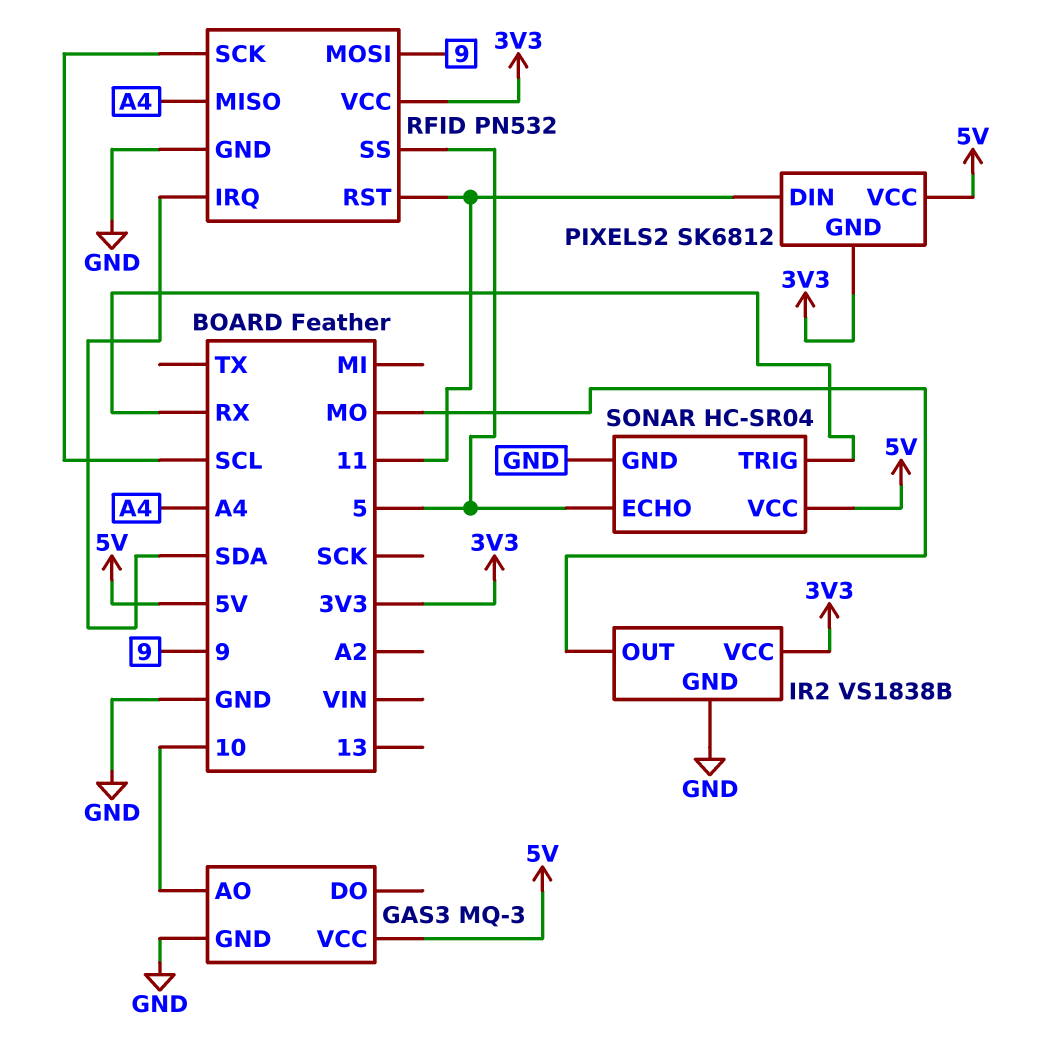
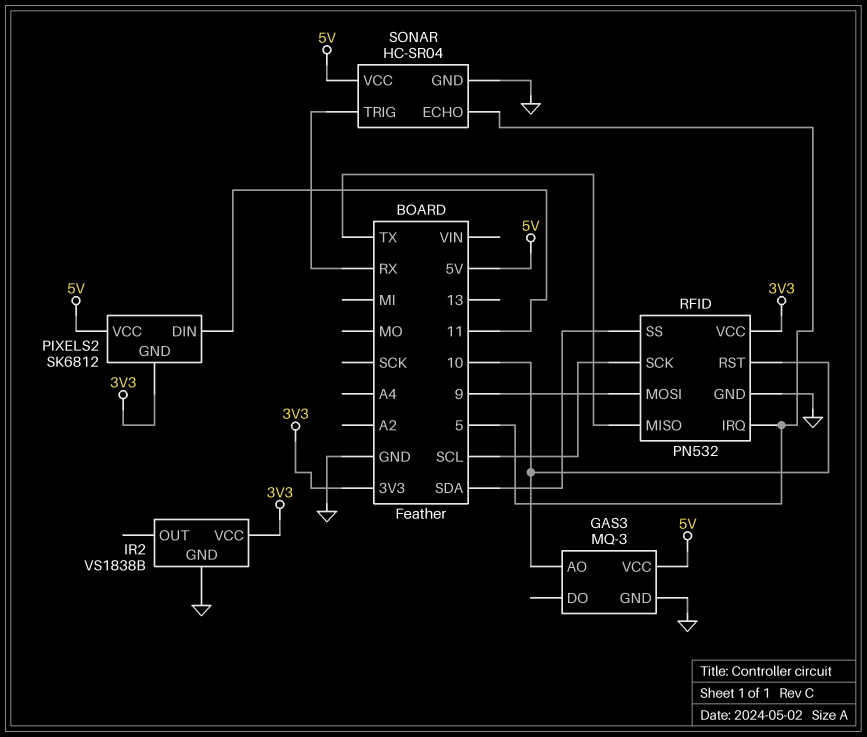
IR2 pin OUT: MO -> none
RFID pin IRQ: SDA -> 5
RFID pin MISO: A4 -> TX
RFID pin RST: 11 -> 10
RFID pin SS: 5 -> SDA

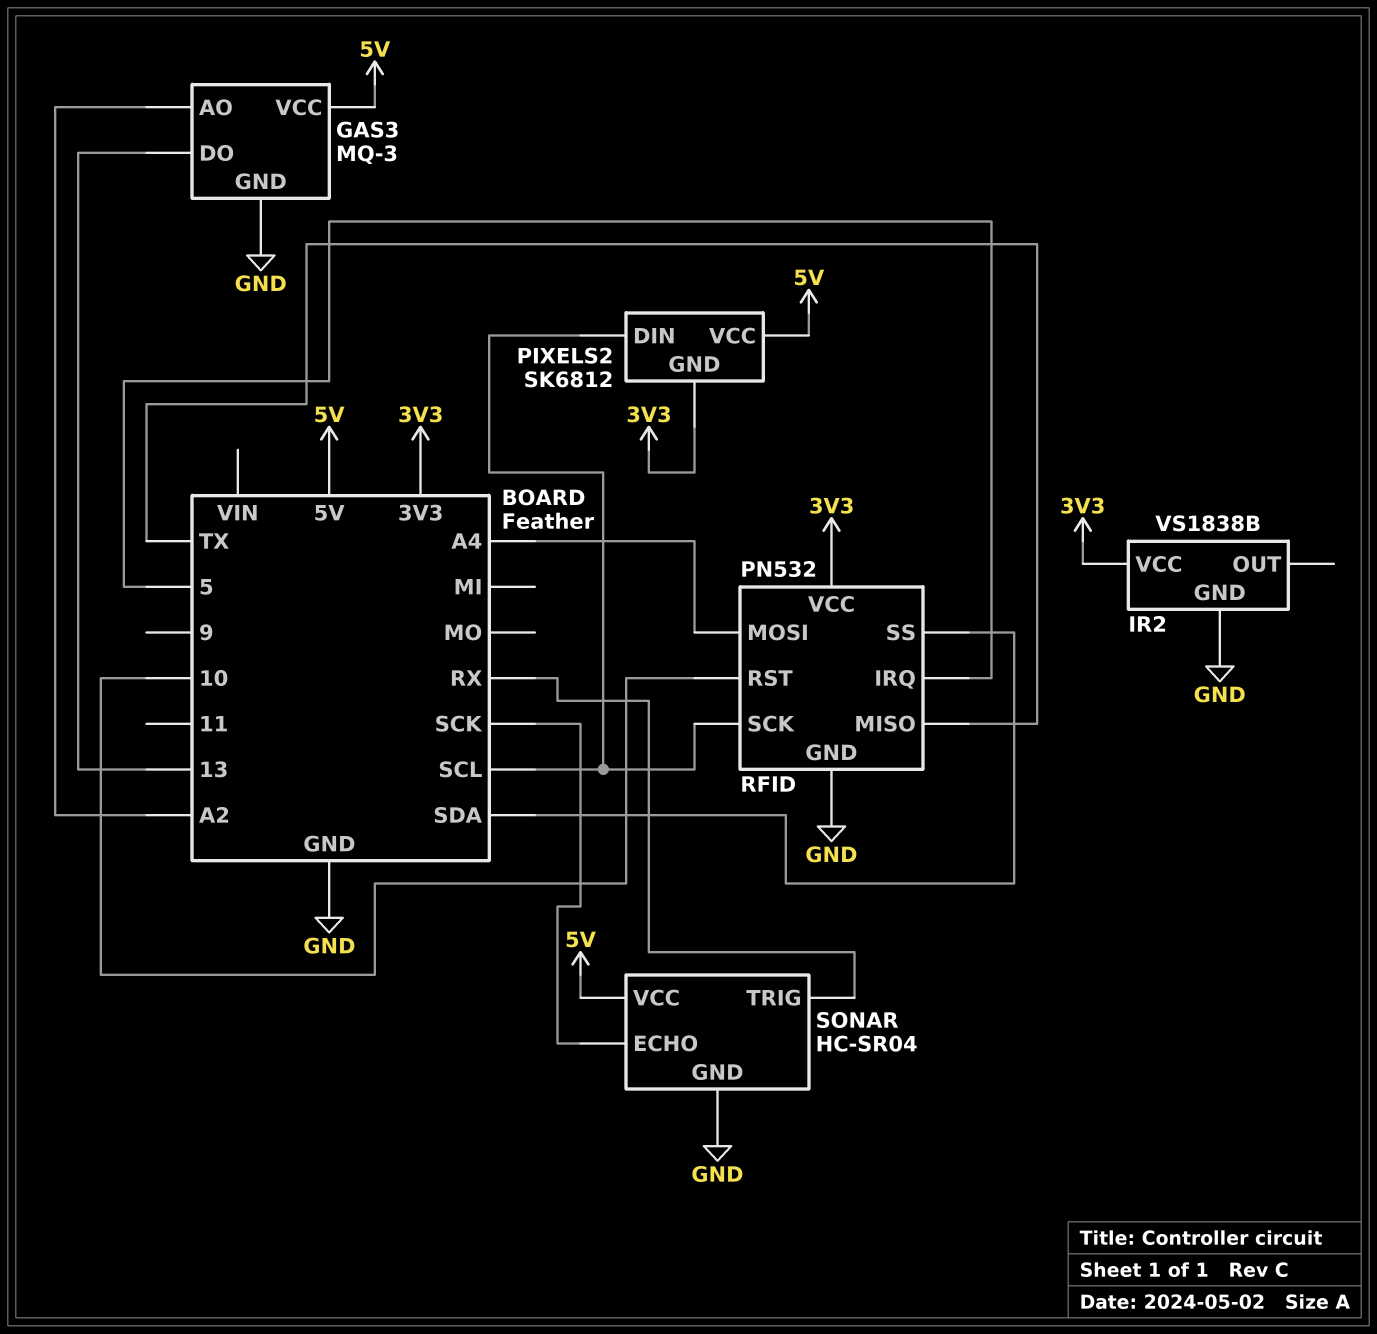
GAS3 pin AO: 10 -> A2
GAS3 pin DO: none -> 13
PIXELS2 pin DIN: 11 -> SCL
RFID pin MOSI: 9 -> A4
SONAR pin ECHO: 5 -> SCK

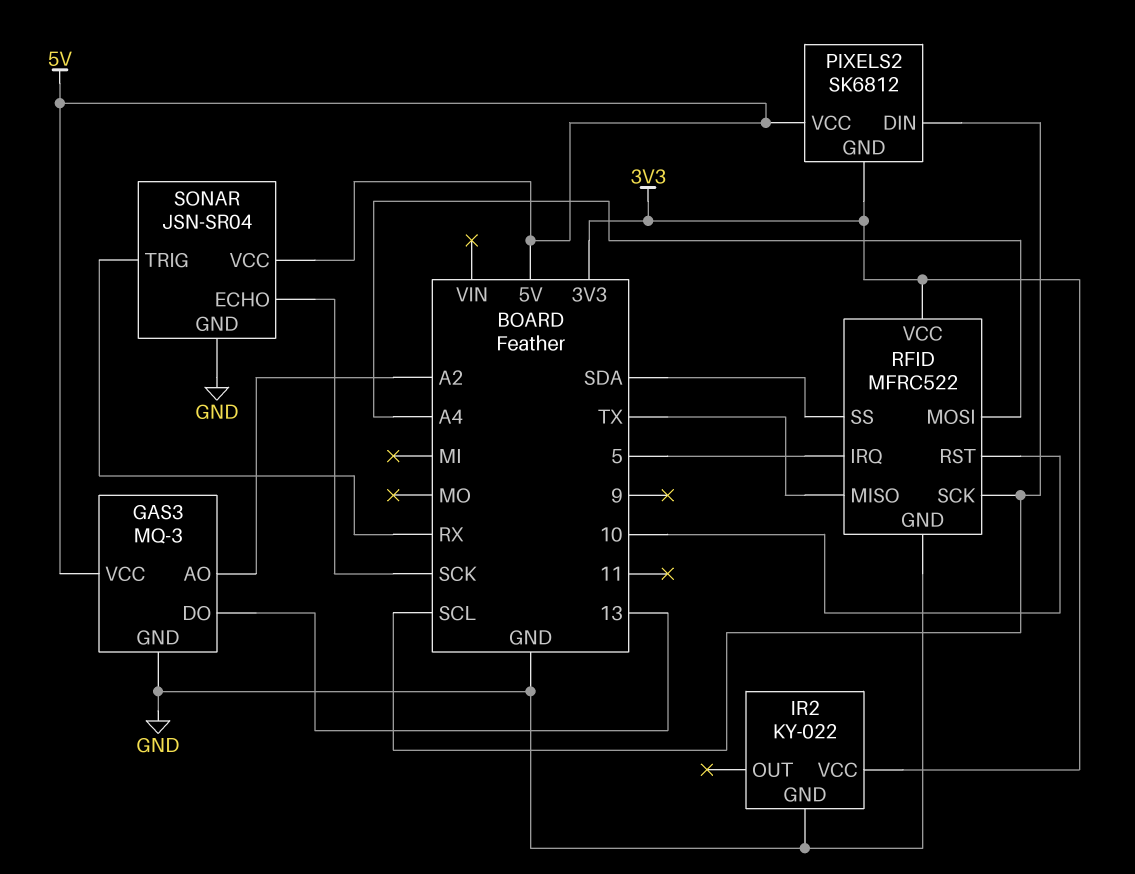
IR2: VS1838B -> KY-022
RFID: PN532 -> MFRC522
SONAR: HC-SR04 -> JSN-SR04

